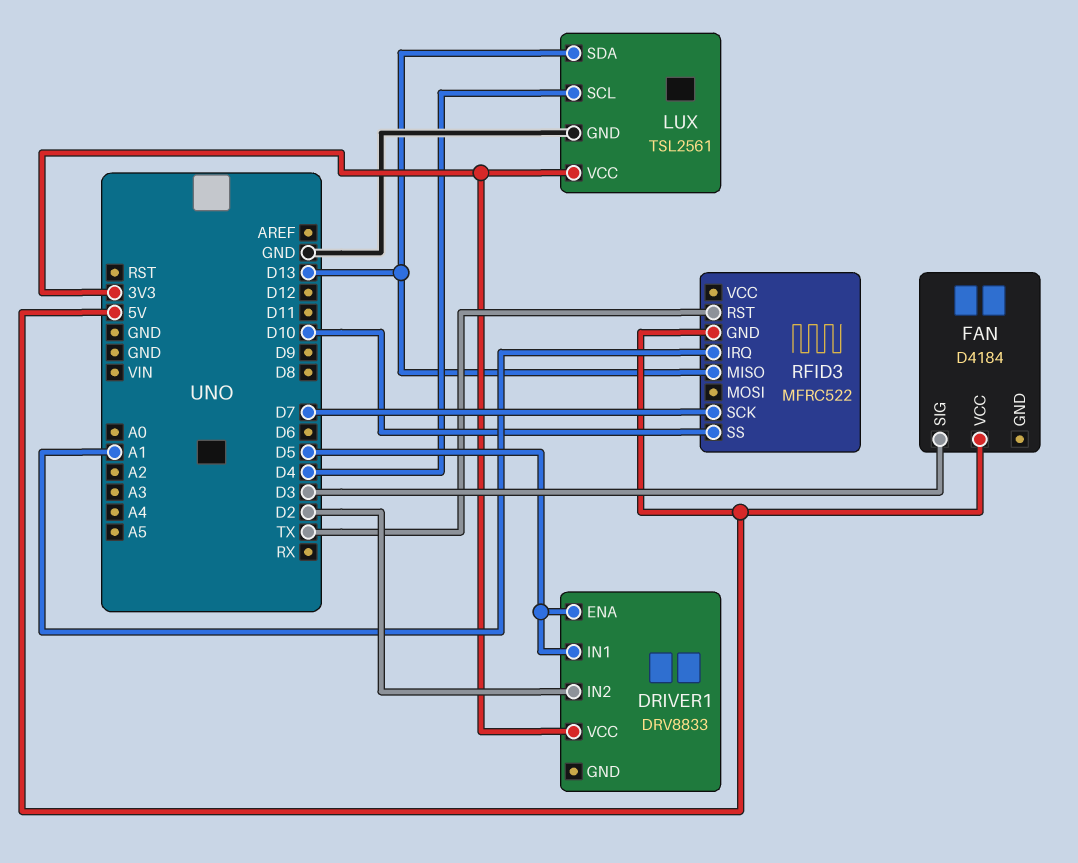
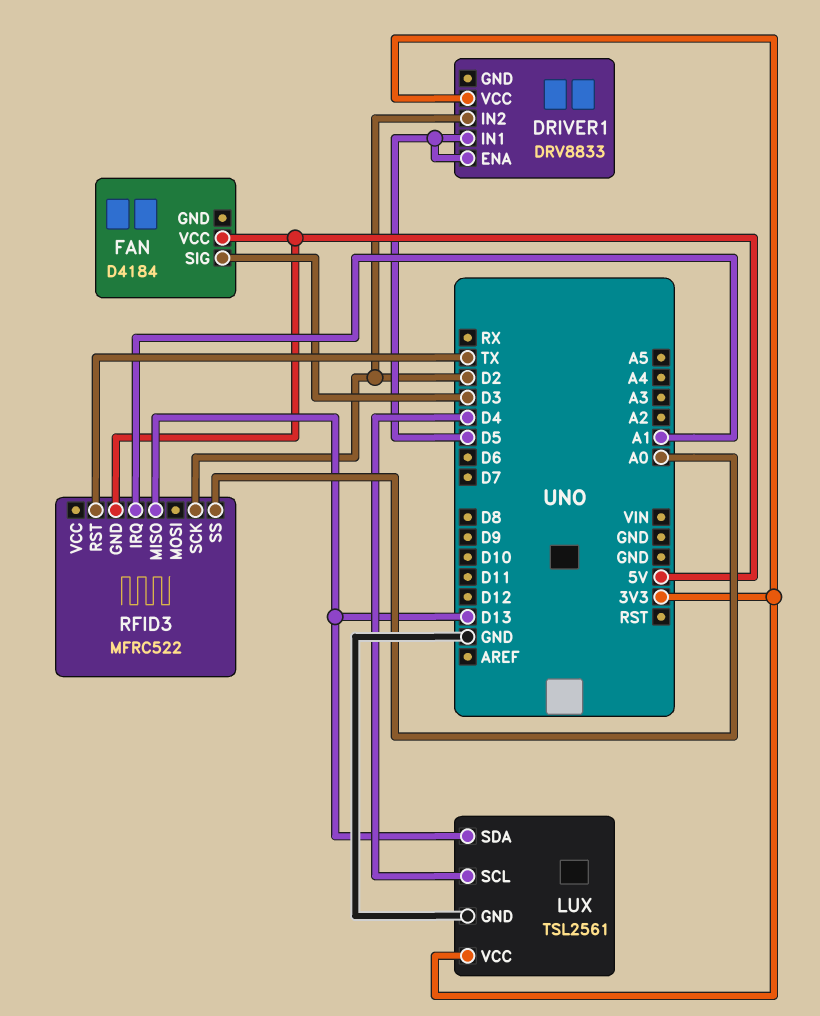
RFID3 pin SCK: D7 -> D2
RFID3 pin SS: D10 -> A0

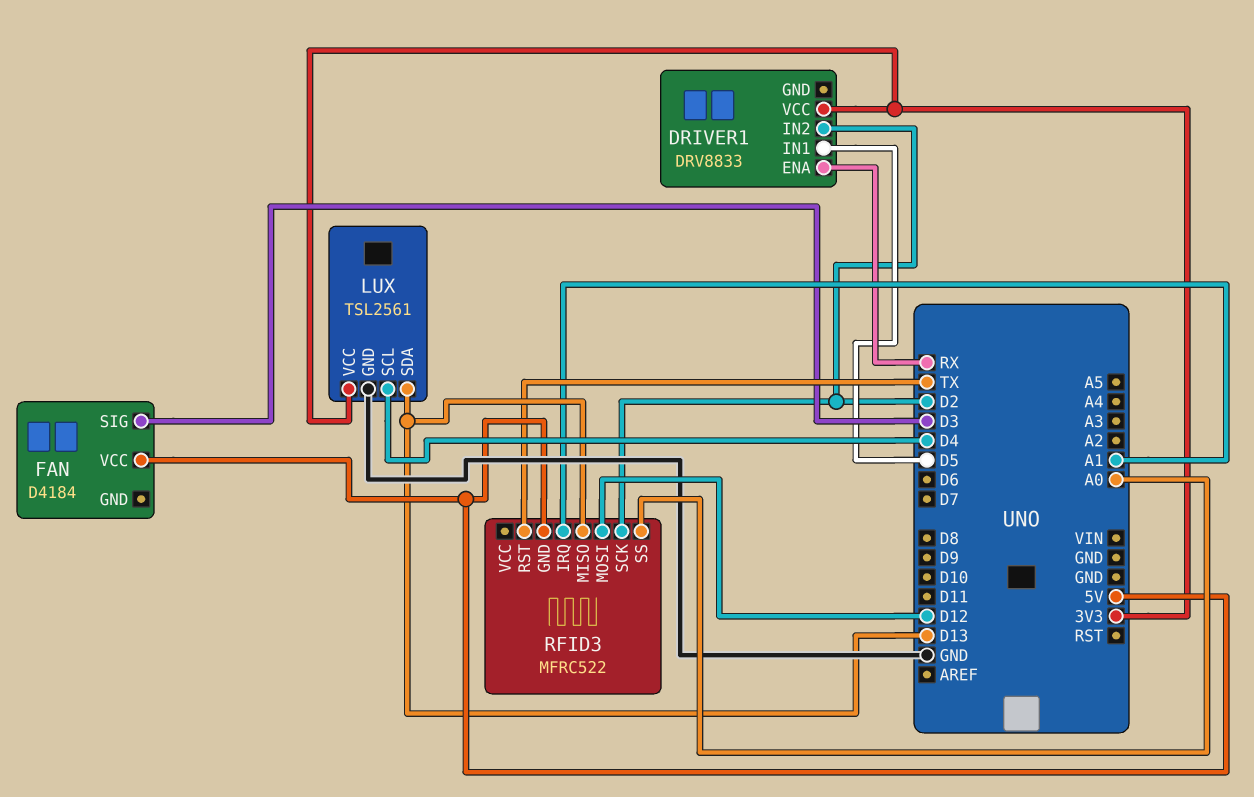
DRIVER1 pin ENA: D5 -> RX
RFID3 pin MOSI: none -> D12

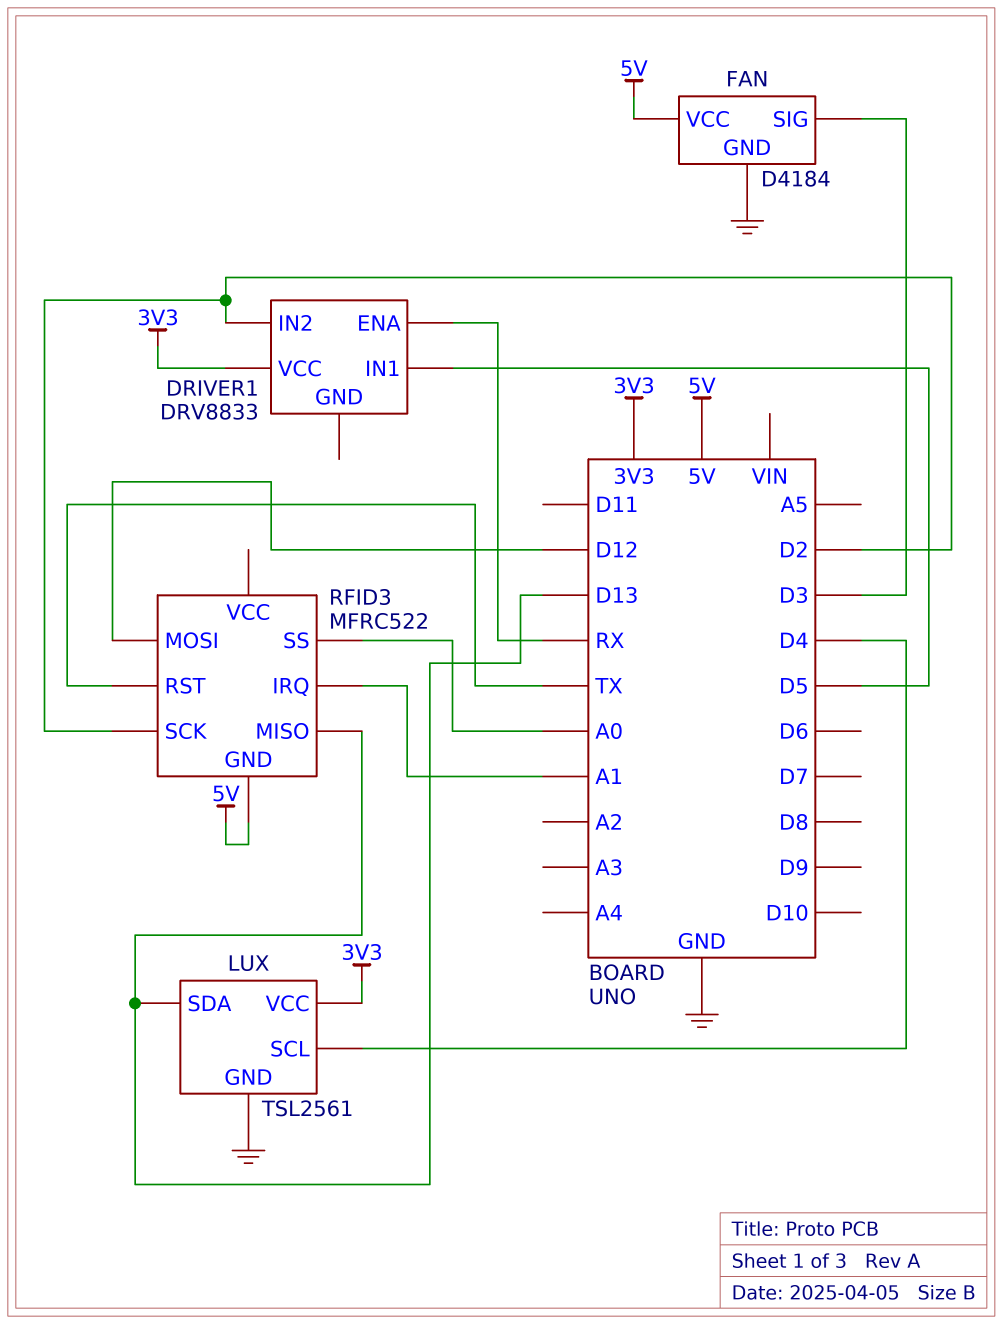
FAN pin GND: none -> GND

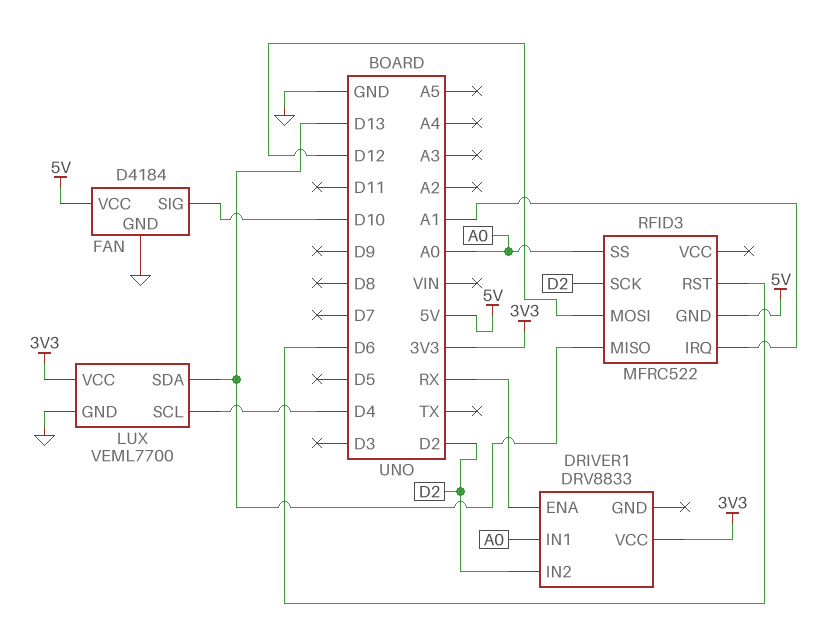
DRIVER1 pin IN1: D5 -> A0
FAN pin SIG: D3 -> D10
LUX: TSL2561 -> VEML7700
RFID3 pin RST: TX -> D6

